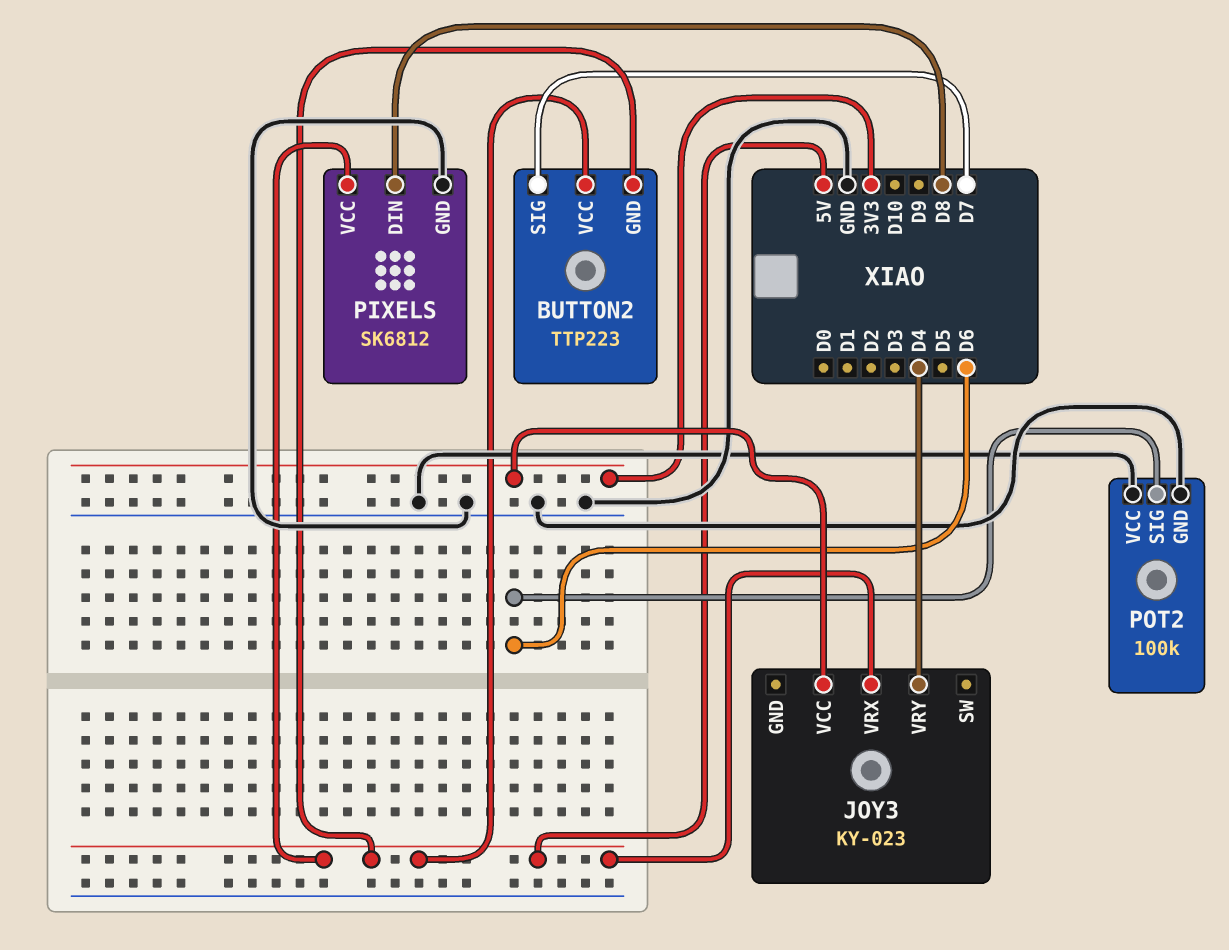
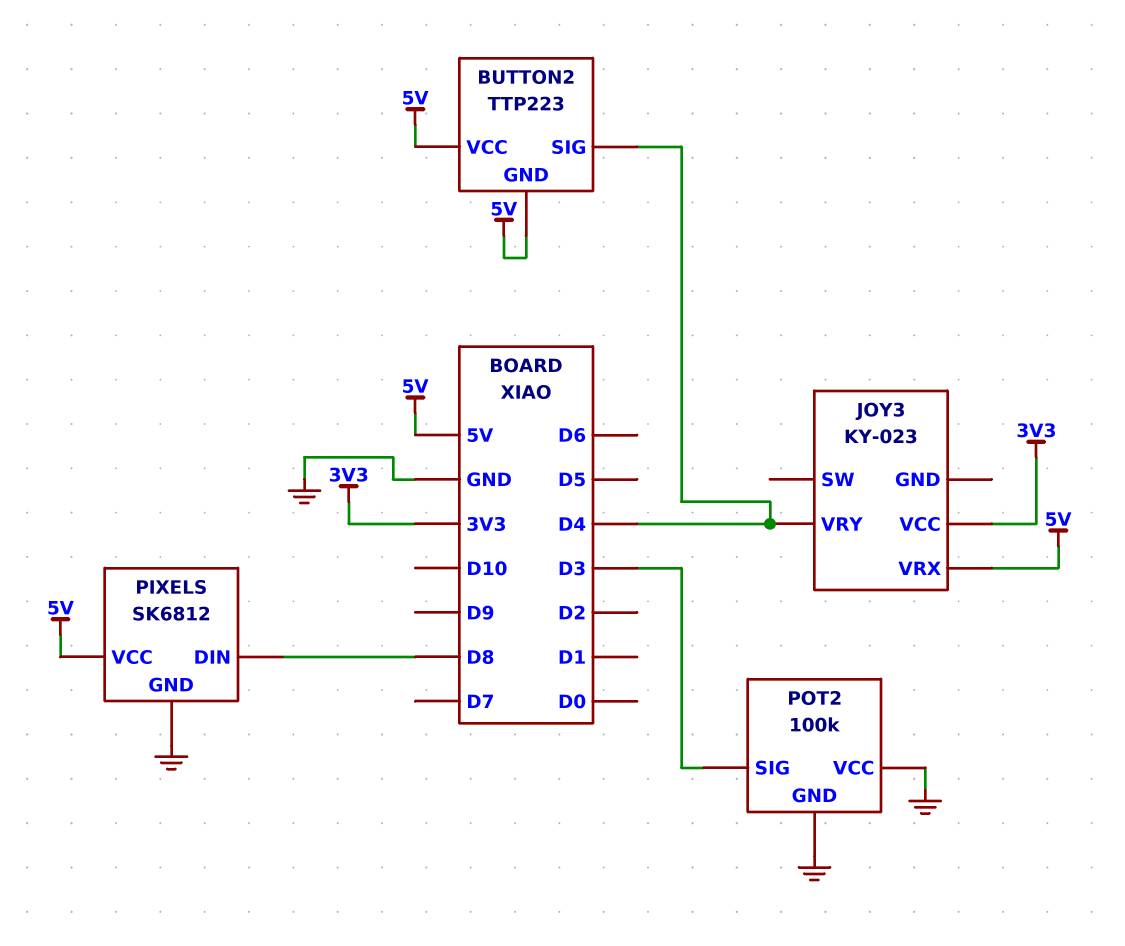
BUTTON2 pin SIG: D7 -> D4
POT2 pin SIG: D6 -> D3

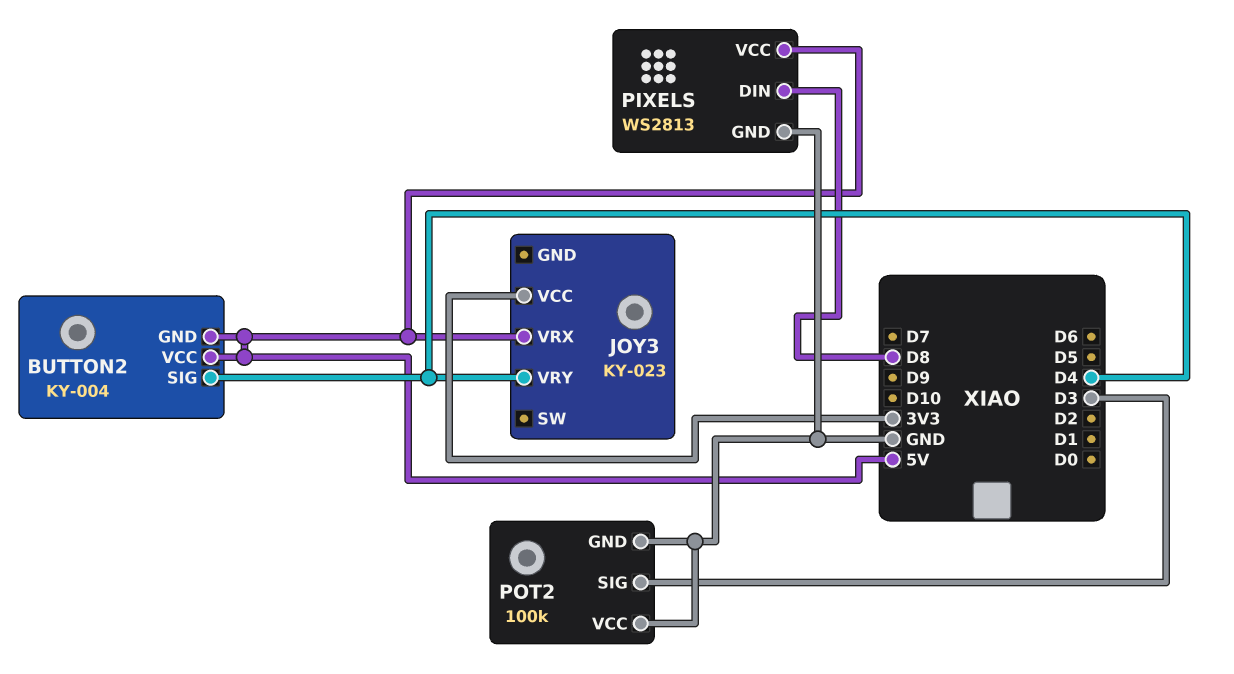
BUTTON2: TTP223 -> KY-004
PIXELS: SK6812 -> WS2813

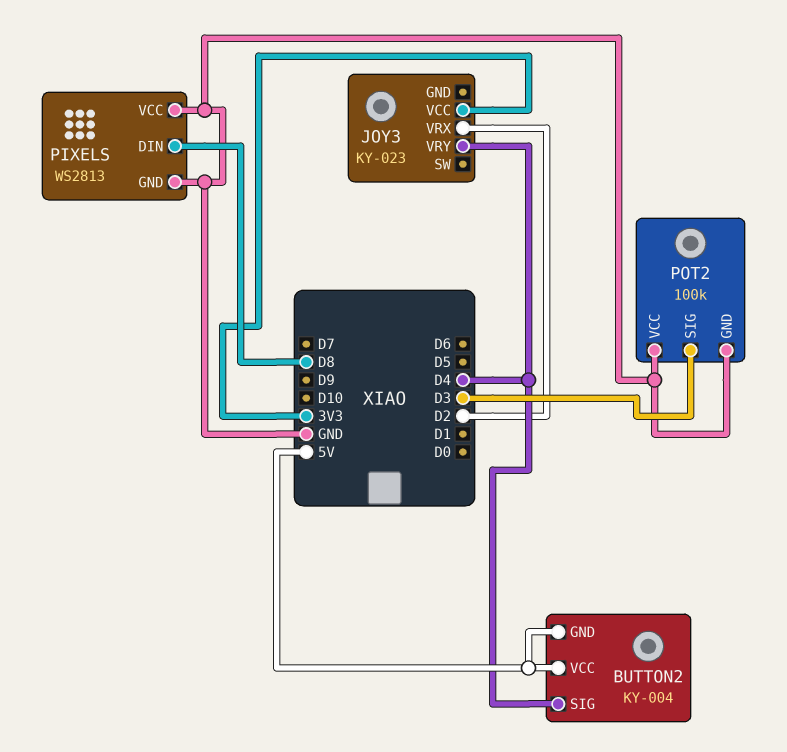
JOY3 pin VRX: 5V -> D2
PIXELS pin VCC: 5V -> GND

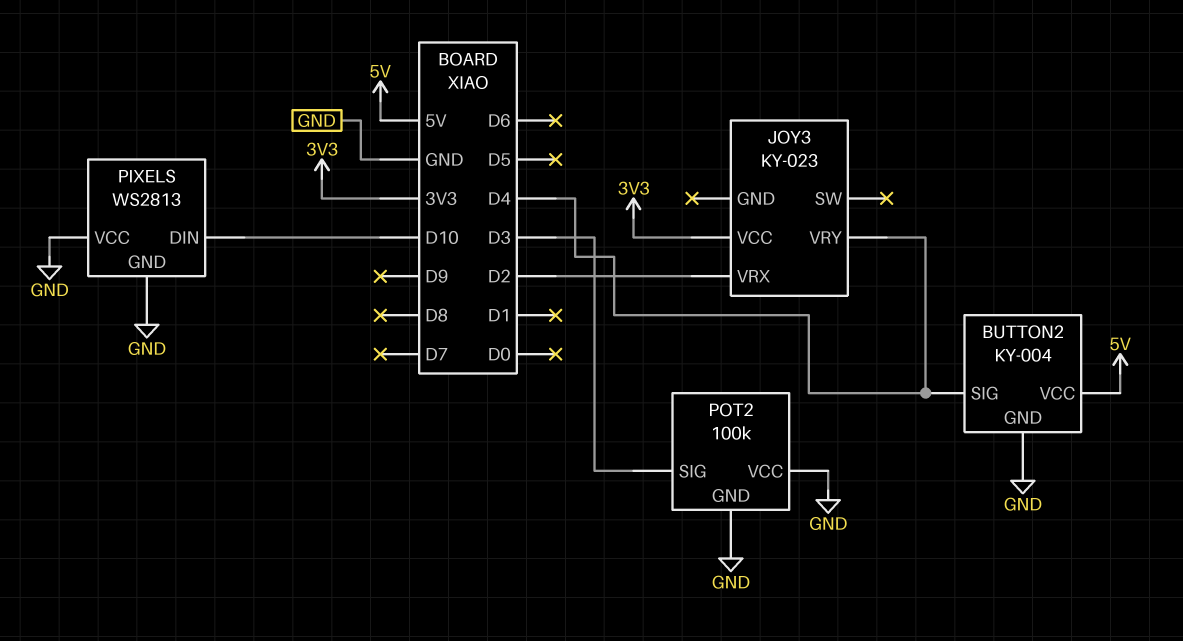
BUTTON2 pin GND: 5V -> GND
PIXELS pin DIN: D8 -> D10

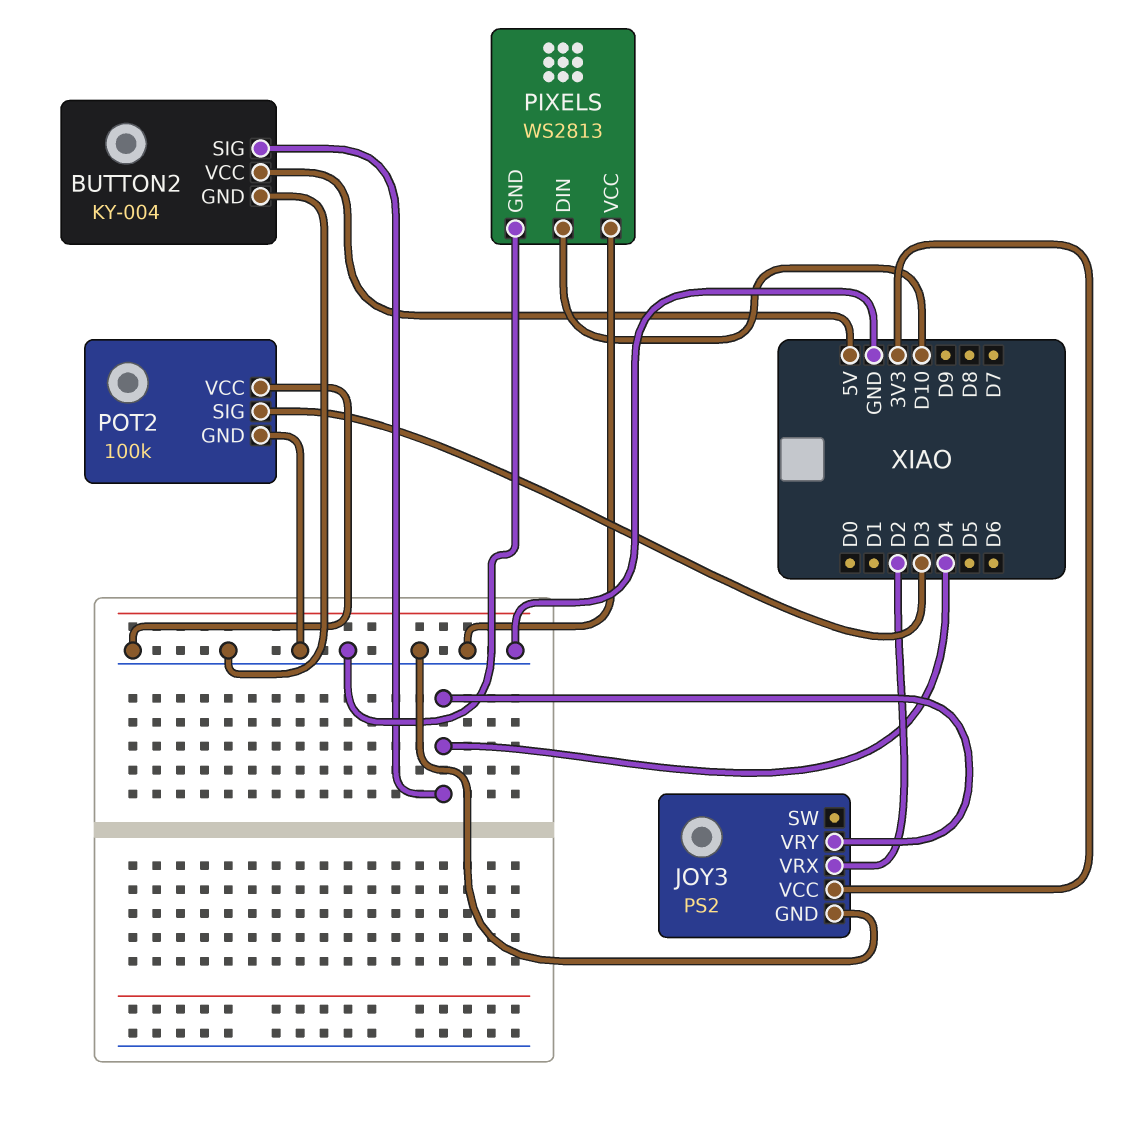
JOY3: KY-023 -> PS2
JOY3 pin GND: none -> GND

